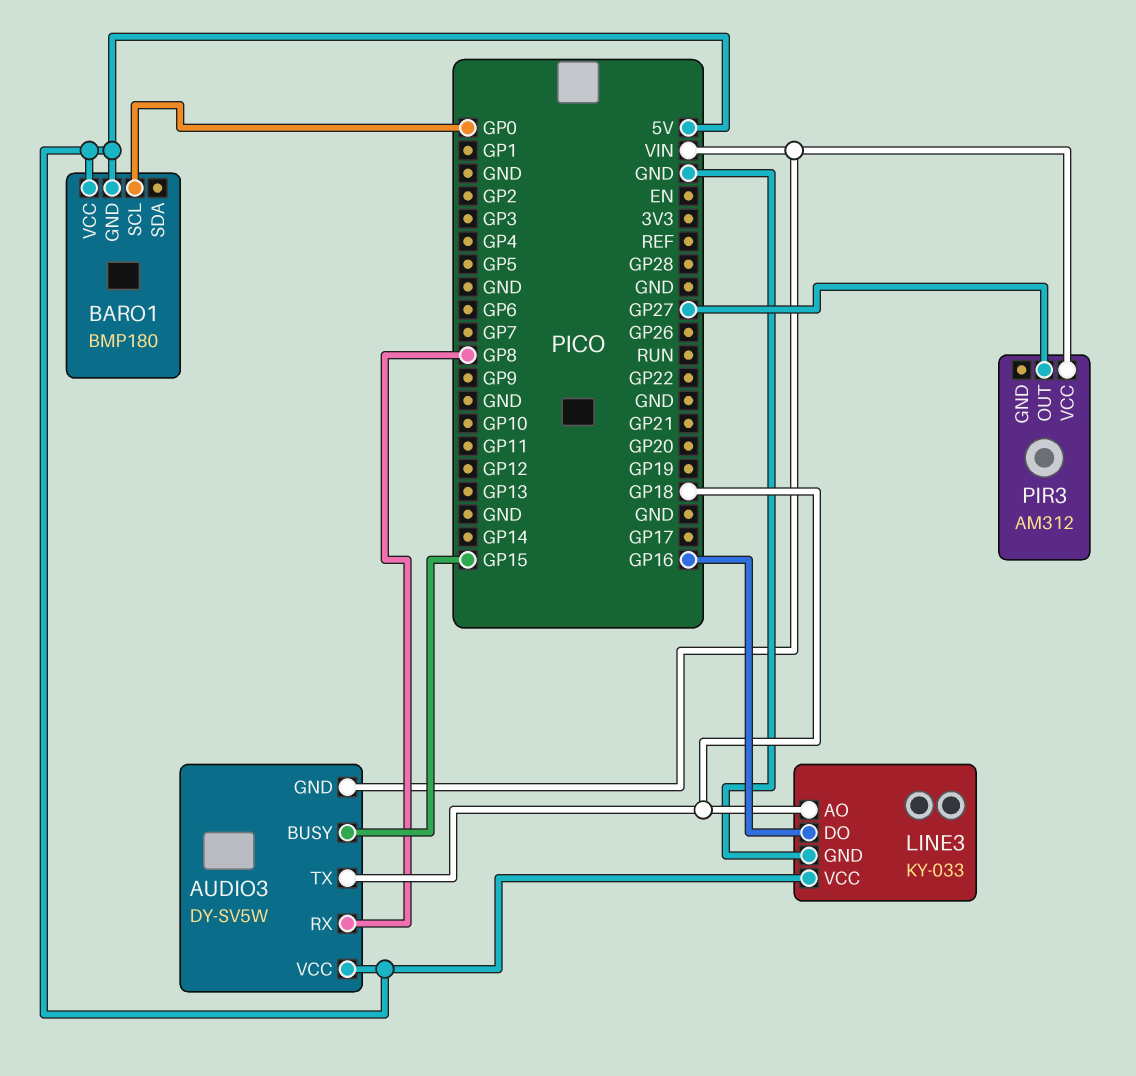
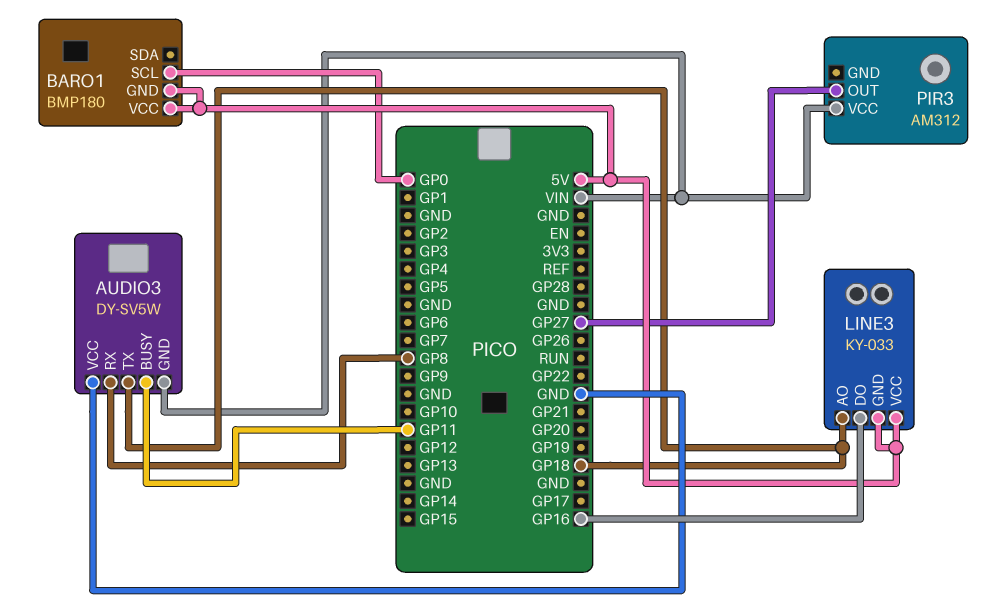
AUDIO3 pin BUSY: GP15 -> GP11
AUDIO3 pin VCC: 5V -> GND
LINE3 pin GND: GND -> 5V

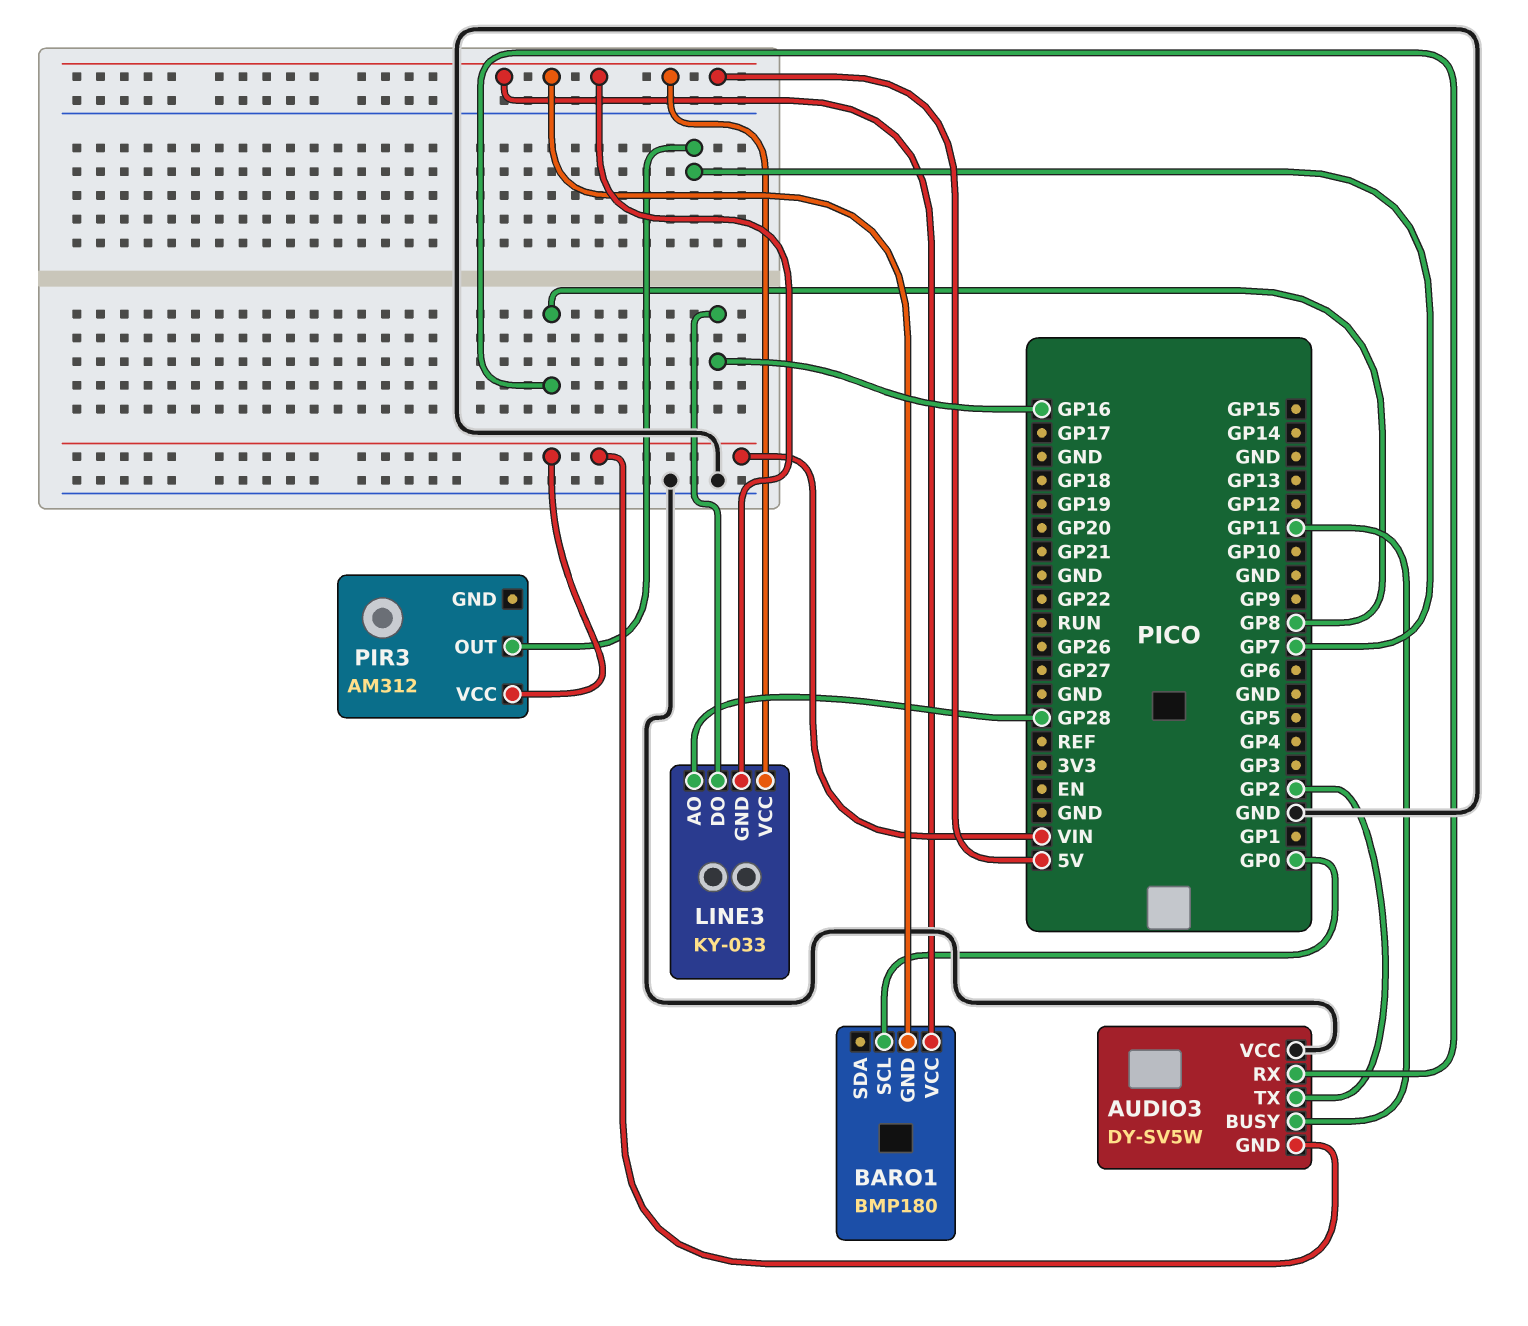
AUDIO3 pin TX: GP18 -> GP2
LINE3 pin AO: GP18 -> GP28
PIR3 pin OUT: GP27 -> GP7

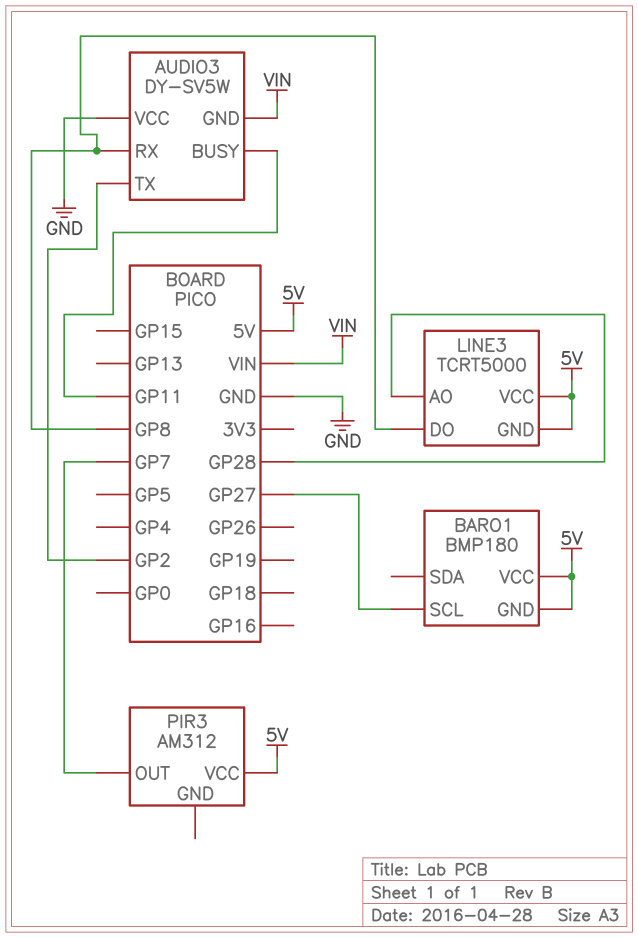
BARO1 pin SCL: GP0 -> GP27
LINE3: KY-033 -> TCRT5000
LINE3 pin DO: GP16 -> GP8
PIR3 pin VCC: VIN -> 5V

